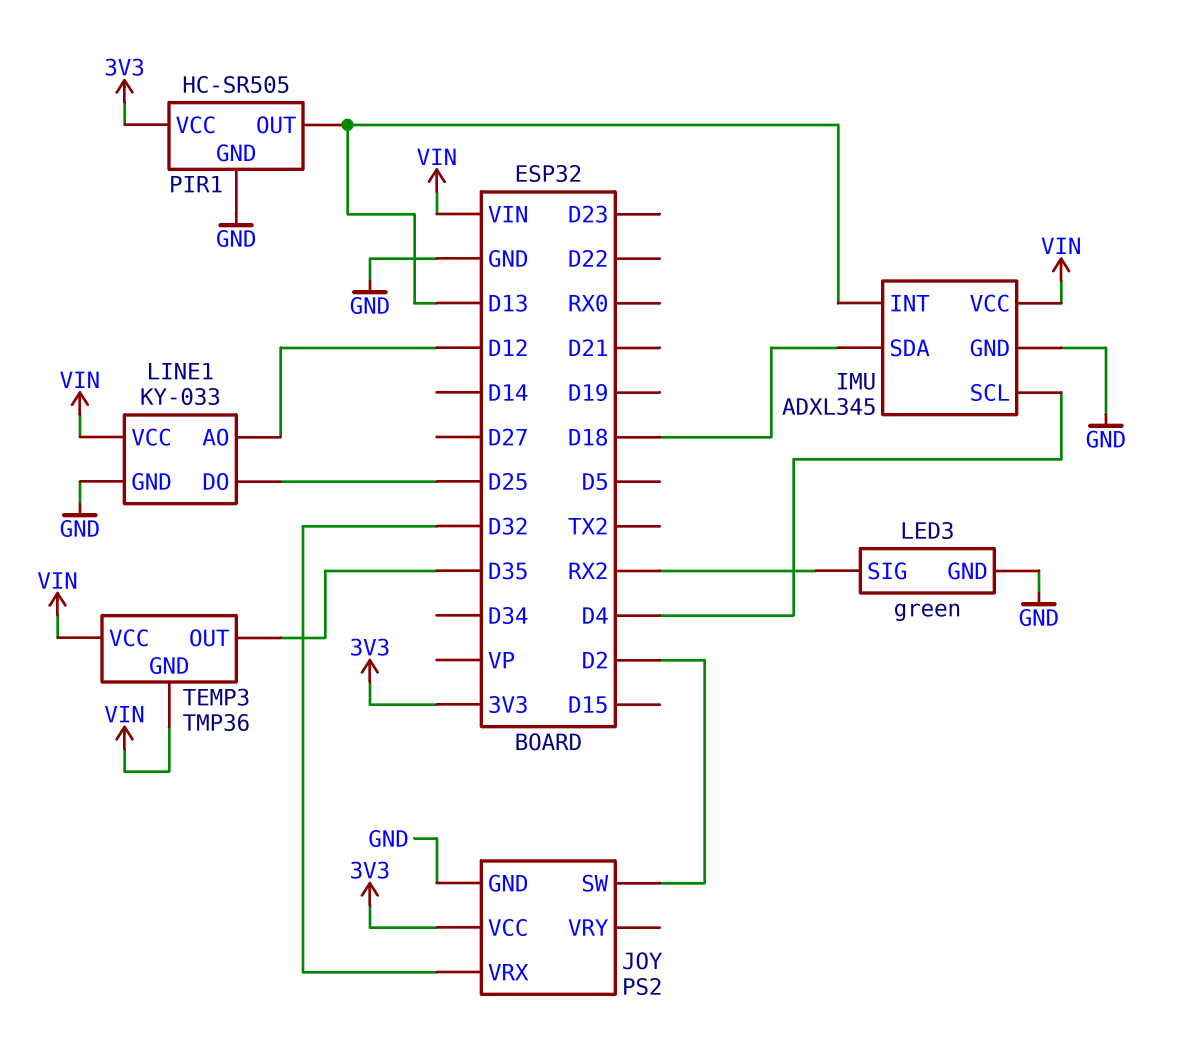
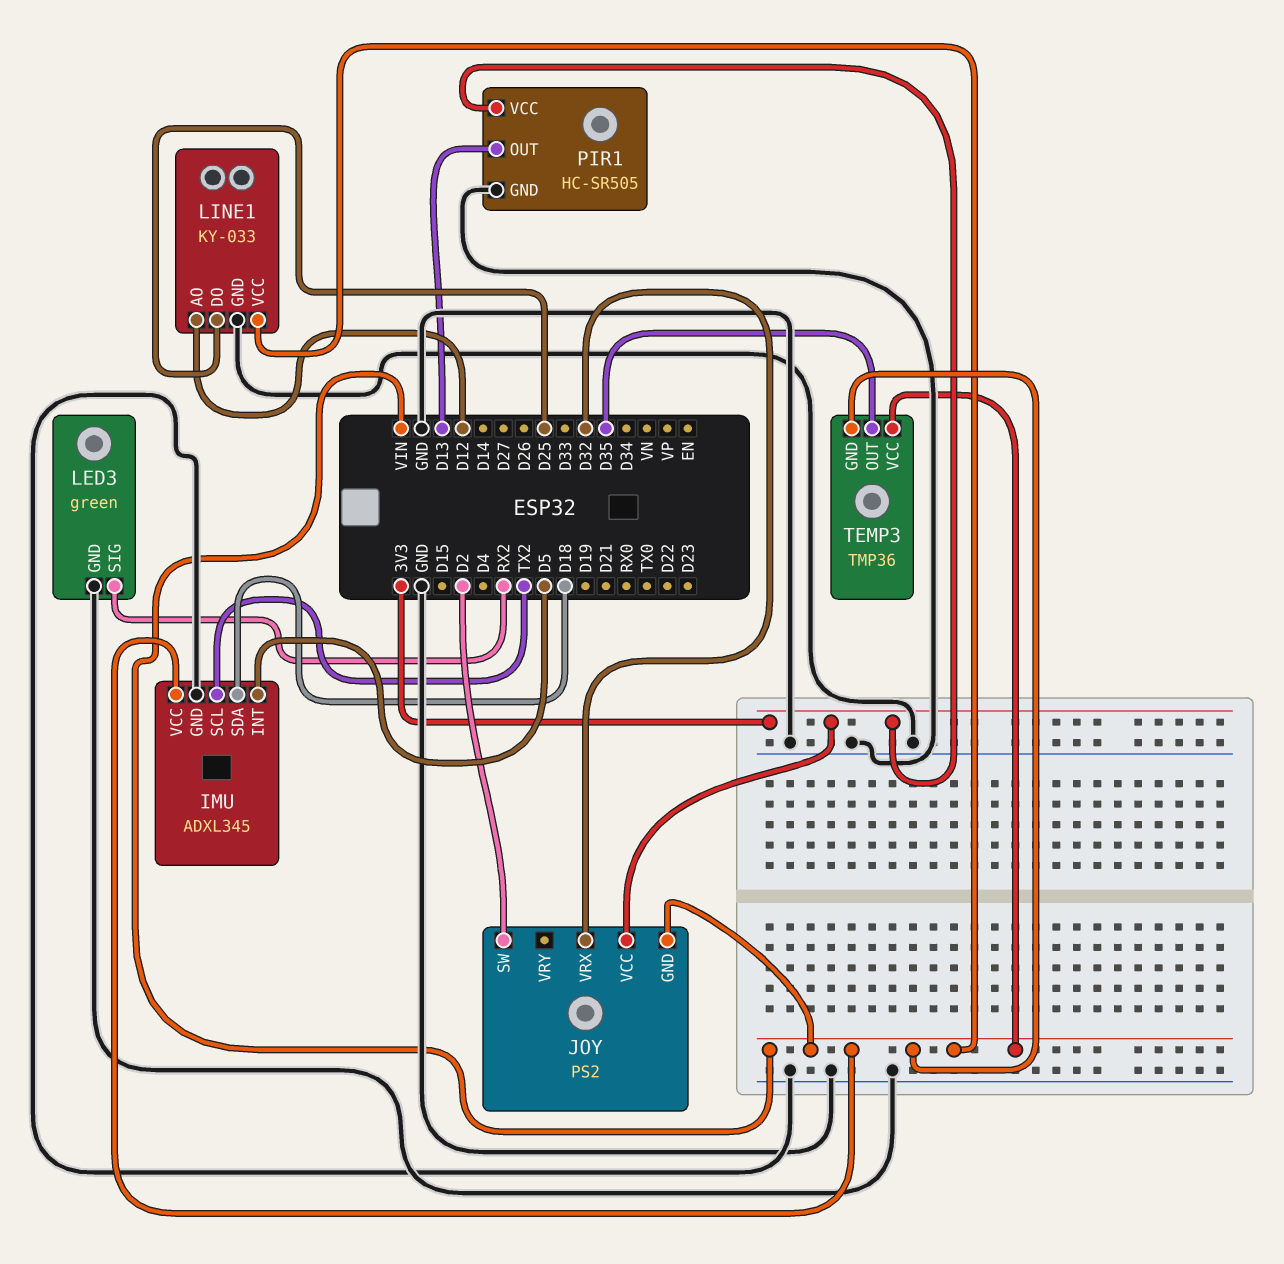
IMU pin INT: D13 -> D5
IMU pin SCL: D4 -> TX2
JOY pin GND: GND -> VIN

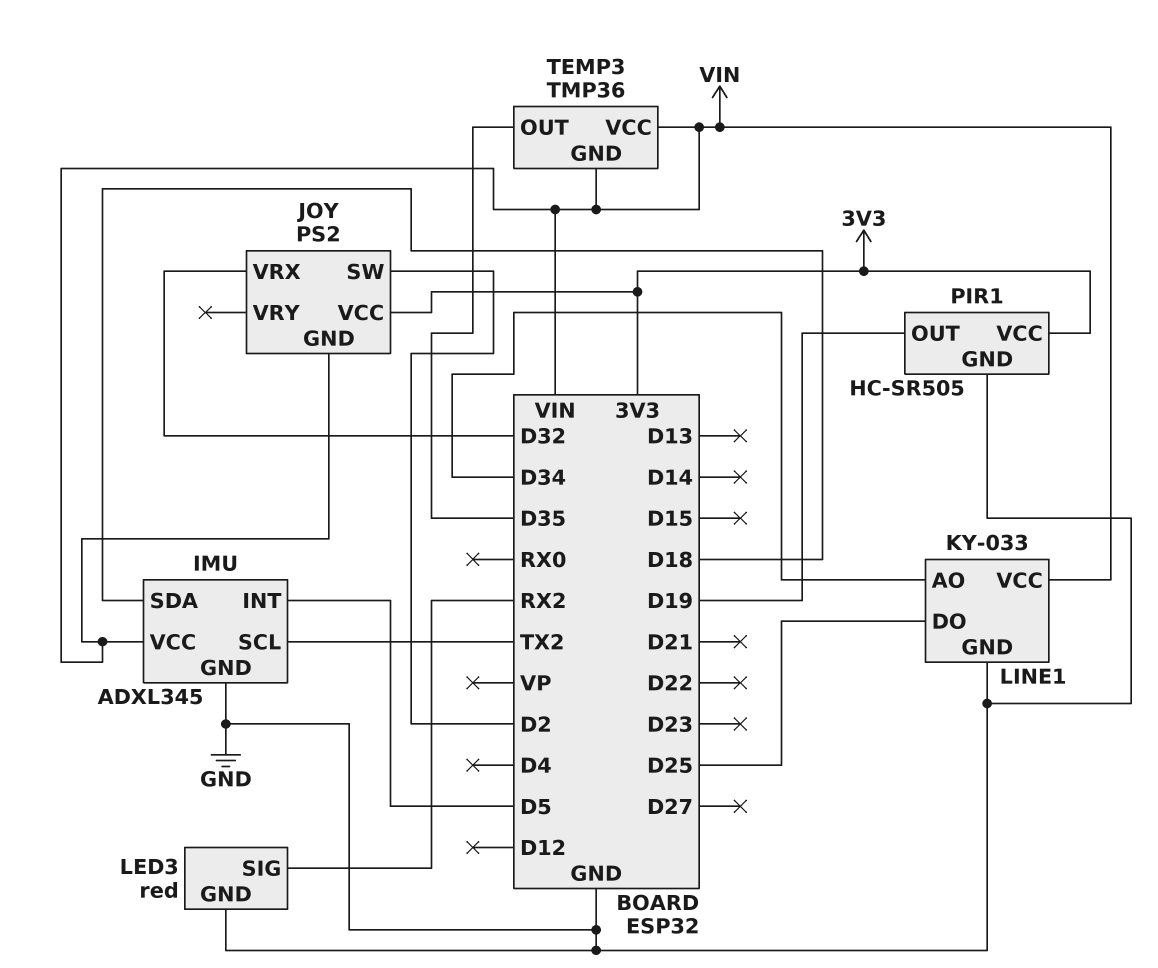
LED3: green -> red
LINE1 pin AO: D12 -> D34
PIR1 pin OUT: D13 -> D19

